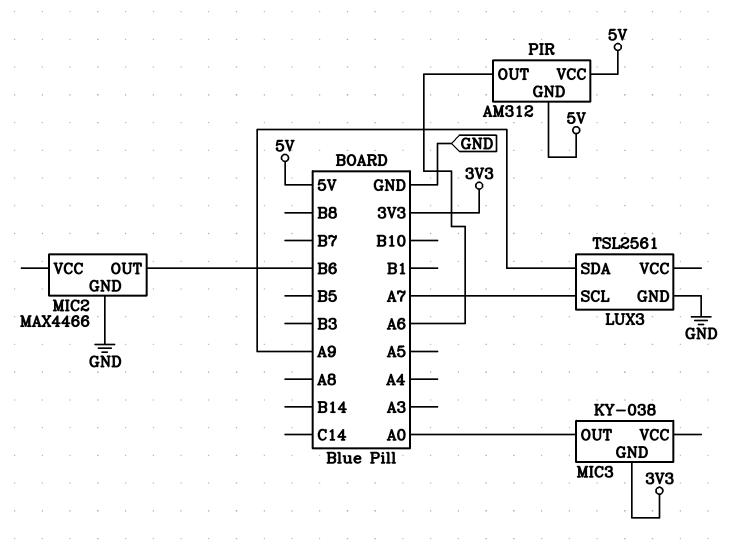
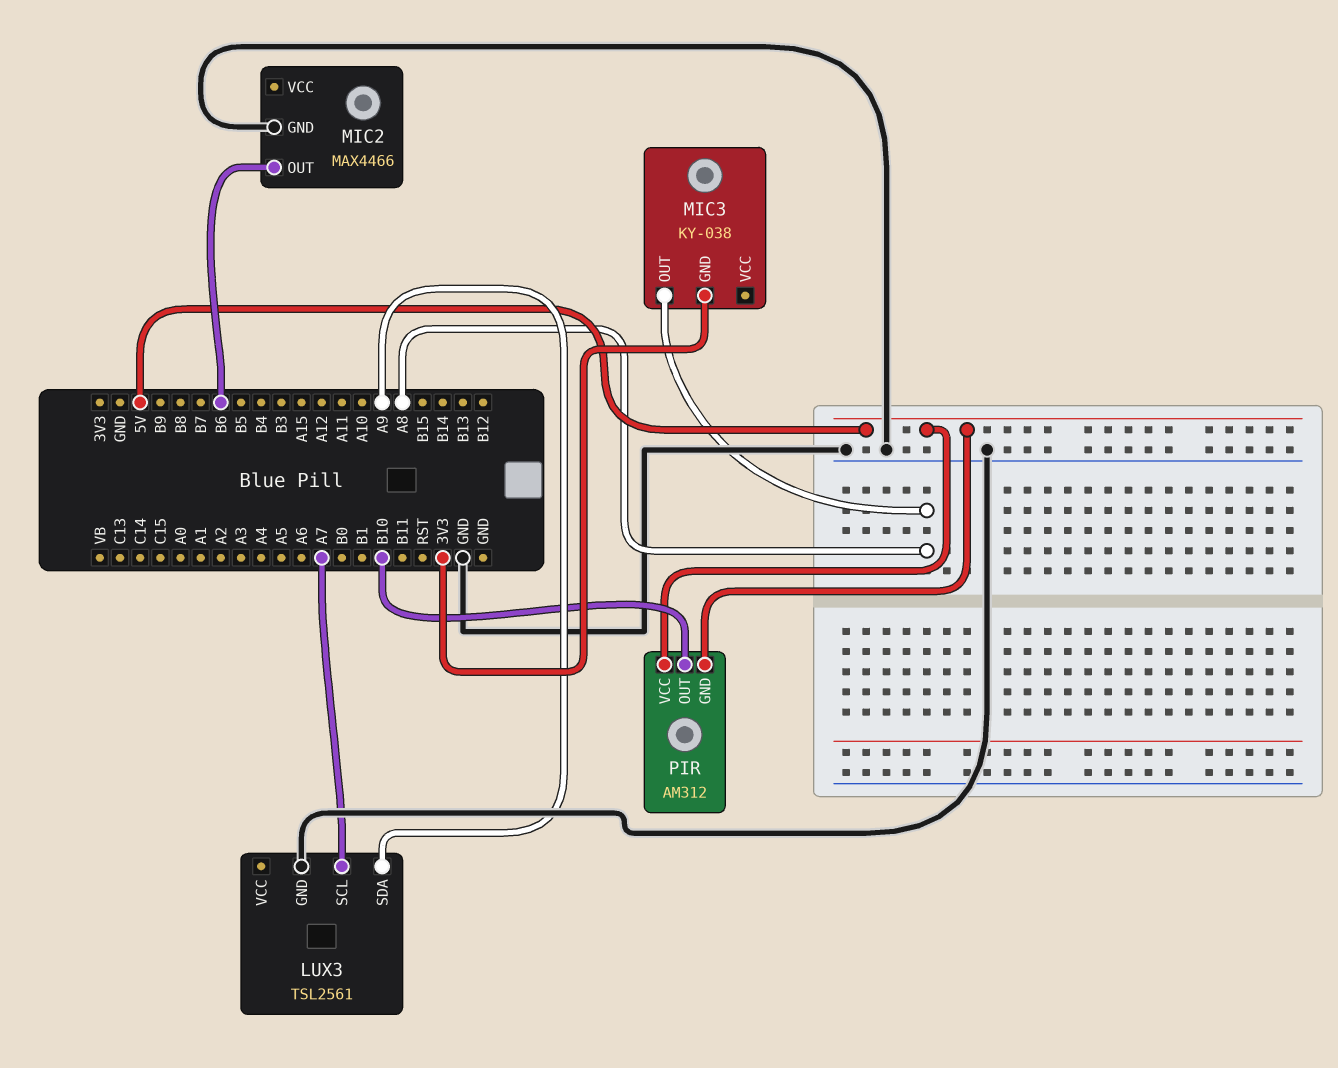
MIC3 pin OUT: A0 -> A8
PIR pin OUT: A6 -> B10

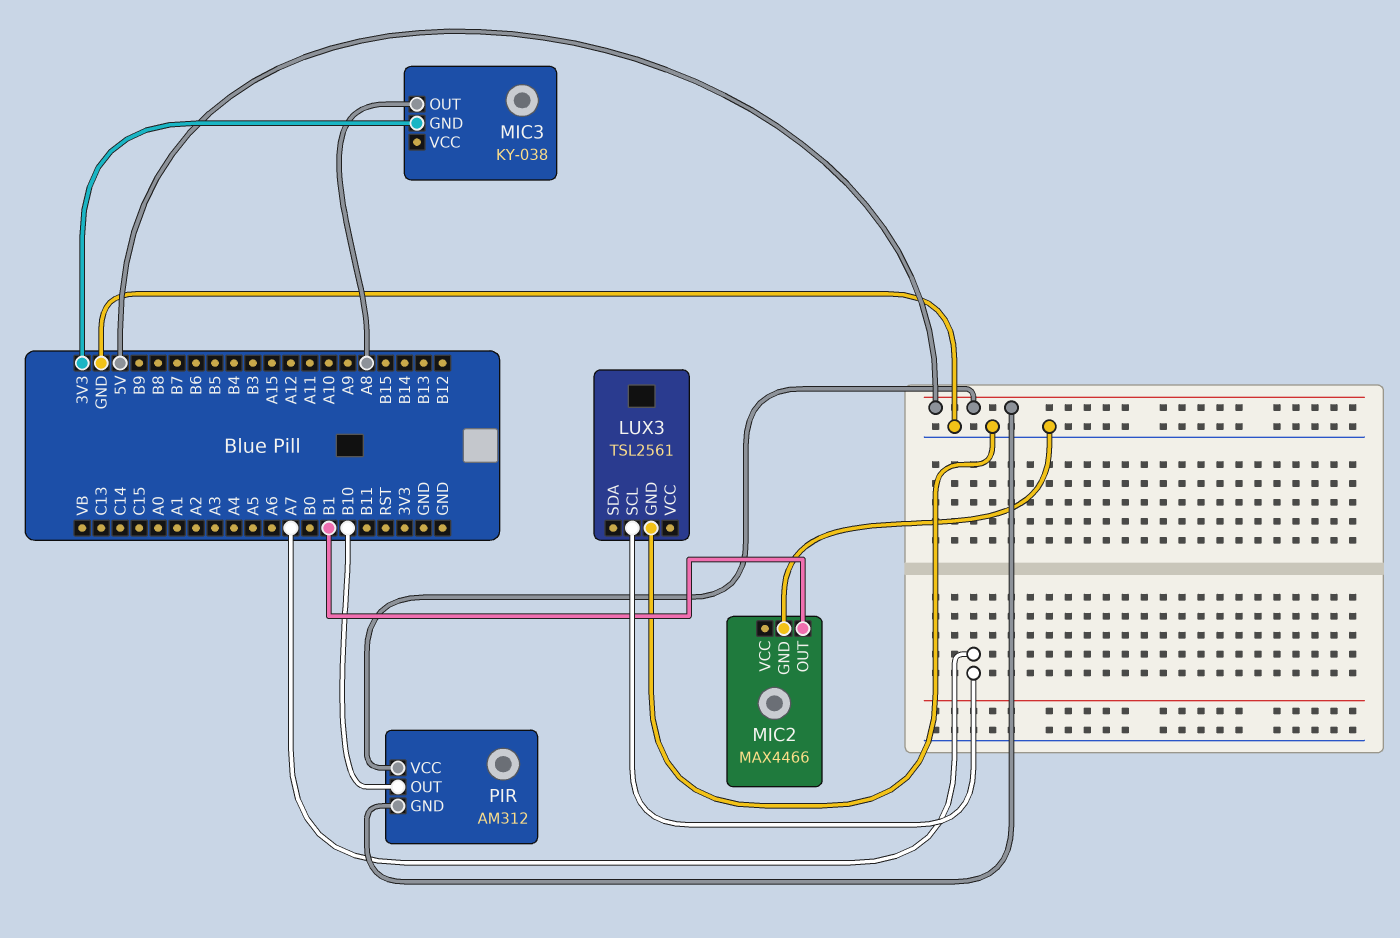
LUX3 pin SDA: A9 -> none
MIC2 pin OUT: B6 -> B1

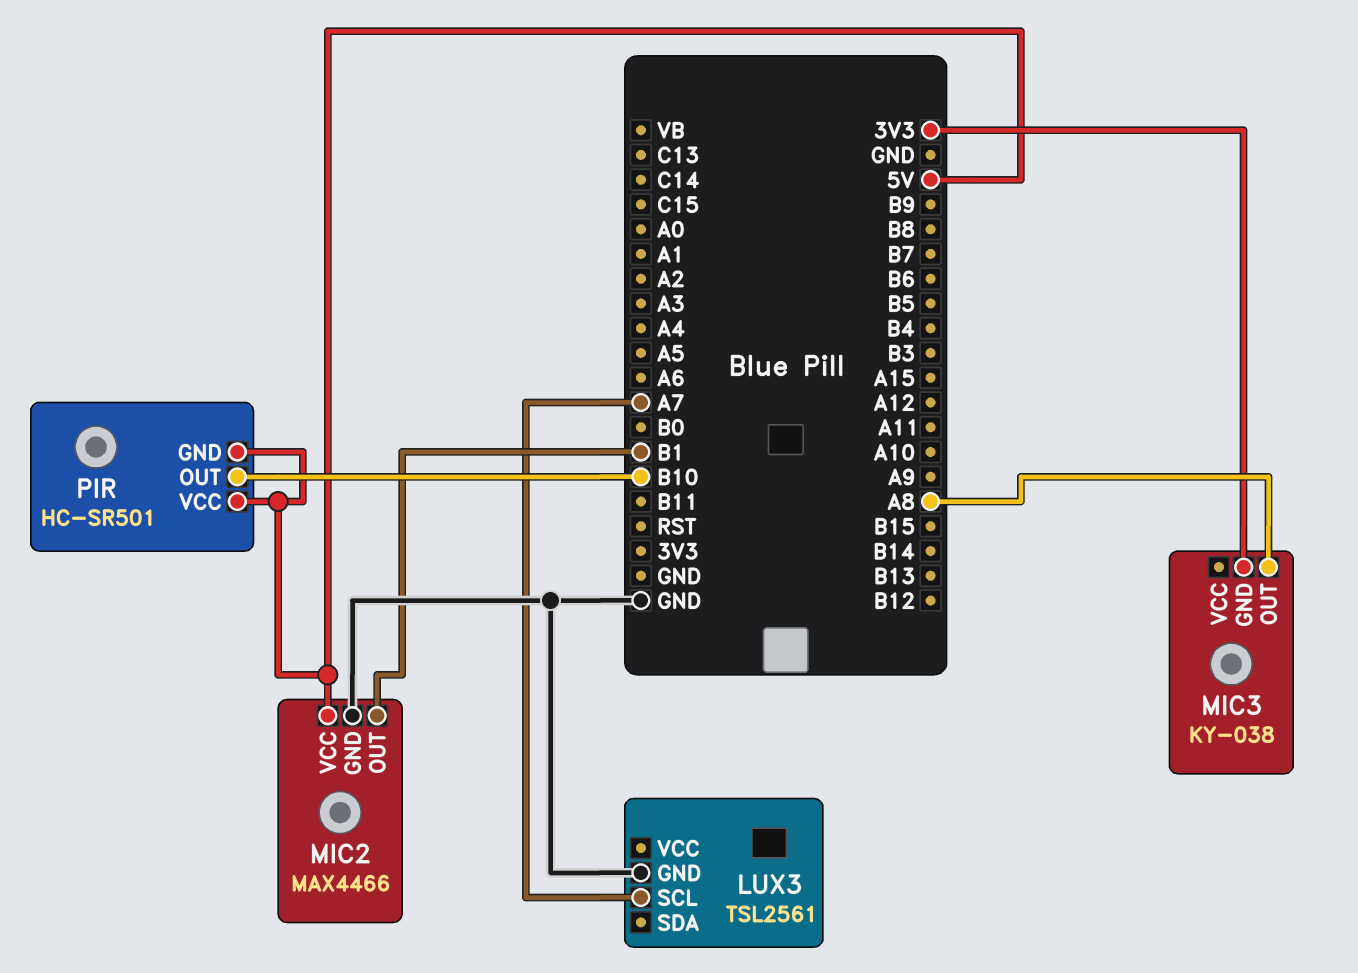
MIC2 pin VCC: none -> 5V
PIR: AM312 -> HC-SR501

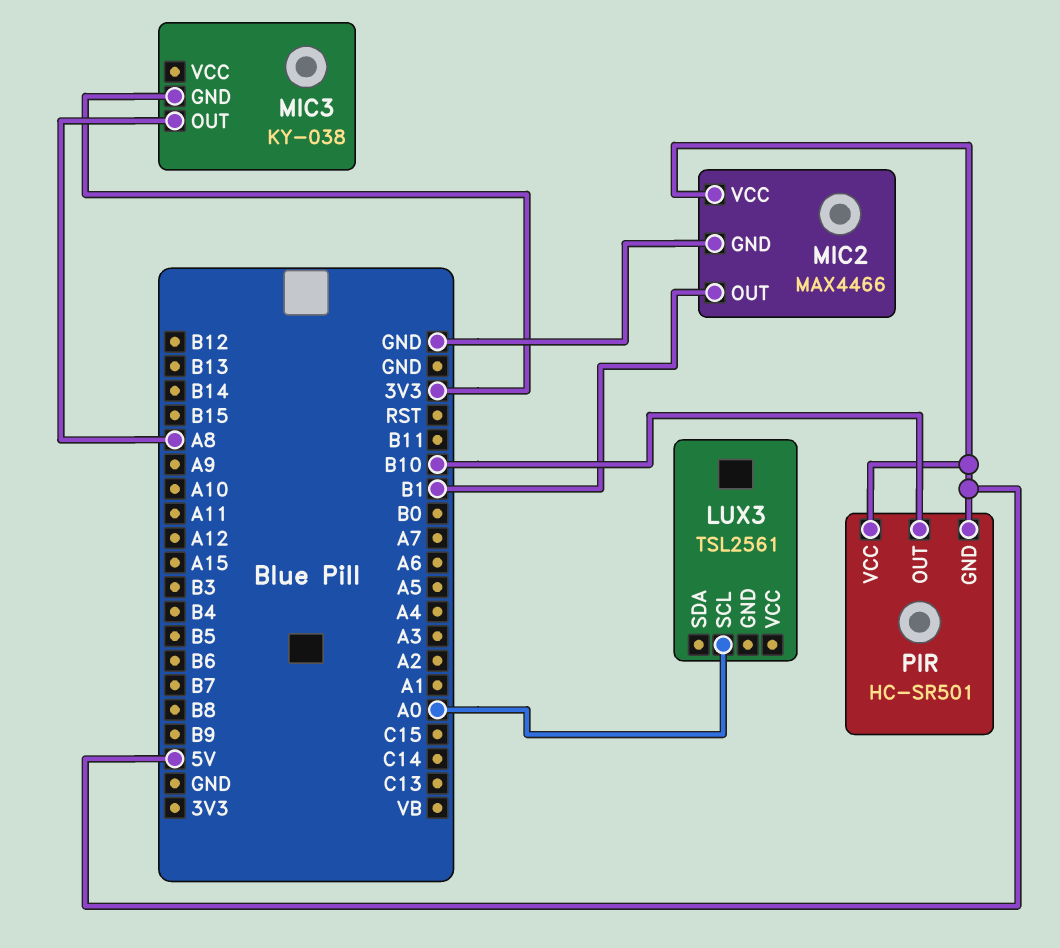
LUX3 pin GND: GND -> none
LUX3 pin SCL: A7 -> A0

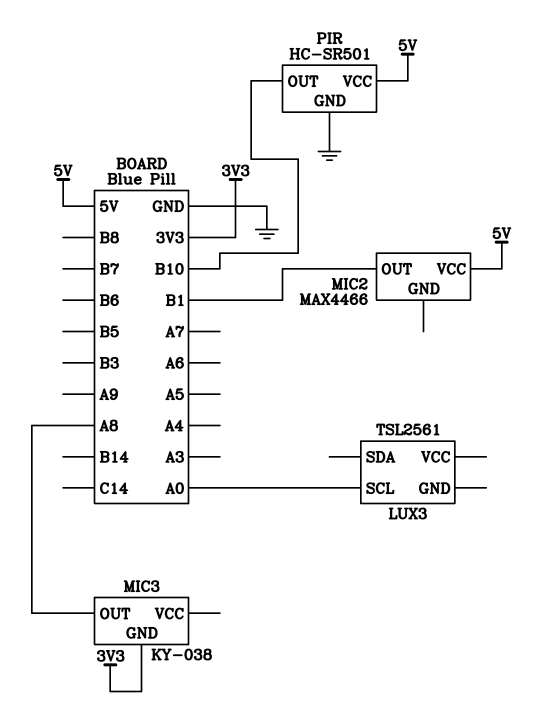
MIC2 pin GND: GND -> none
PIR pin GND: 5V -> GND

